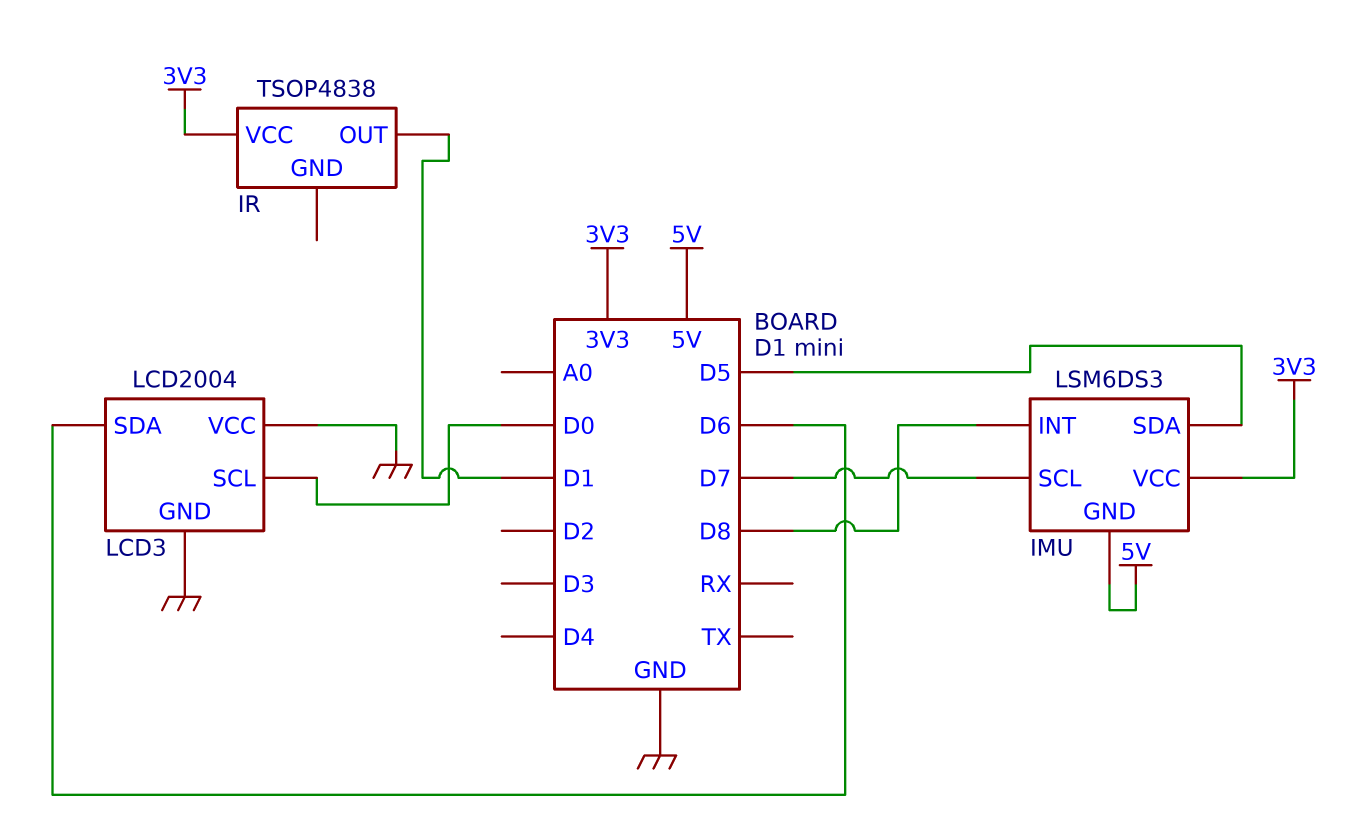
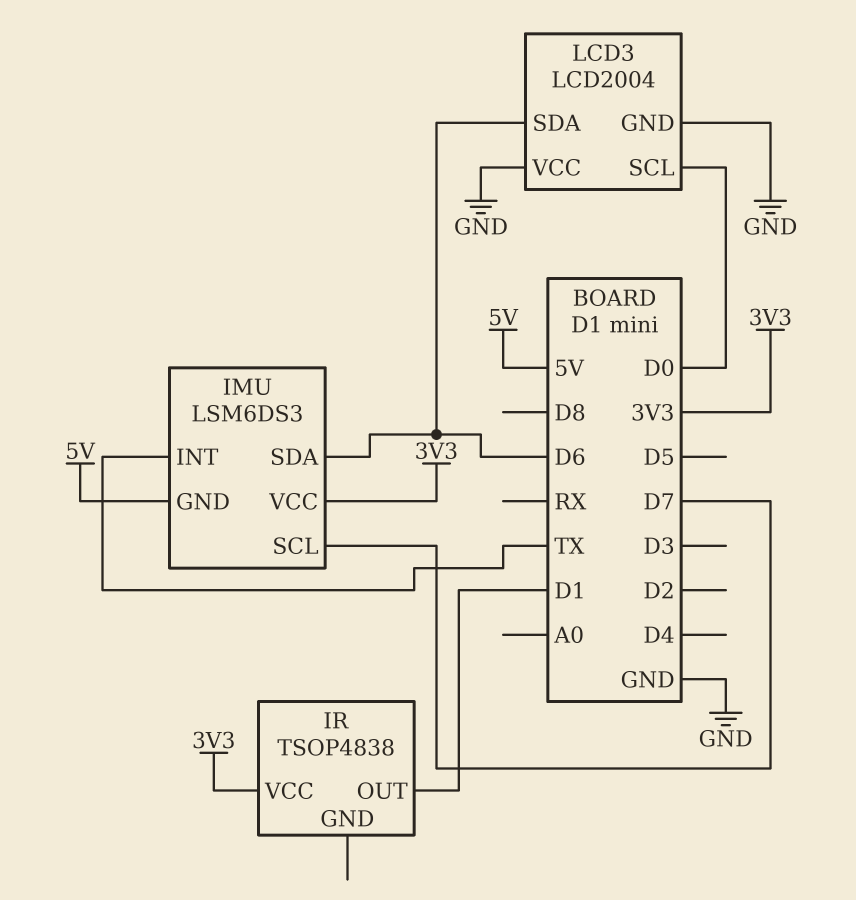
IMU pin INT: D8 -> TX
IMU pin SDA: D5 -> D6

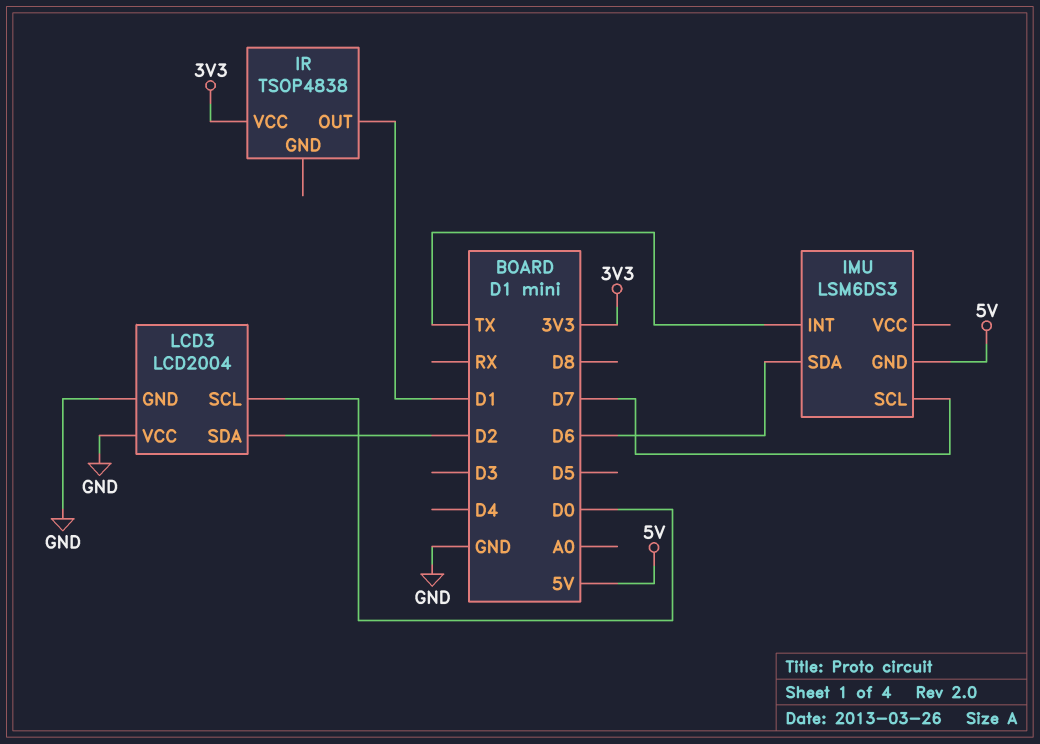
IMU pin VCC: 3V3 -> none
LCD3 pin SDA: D6 -> D2

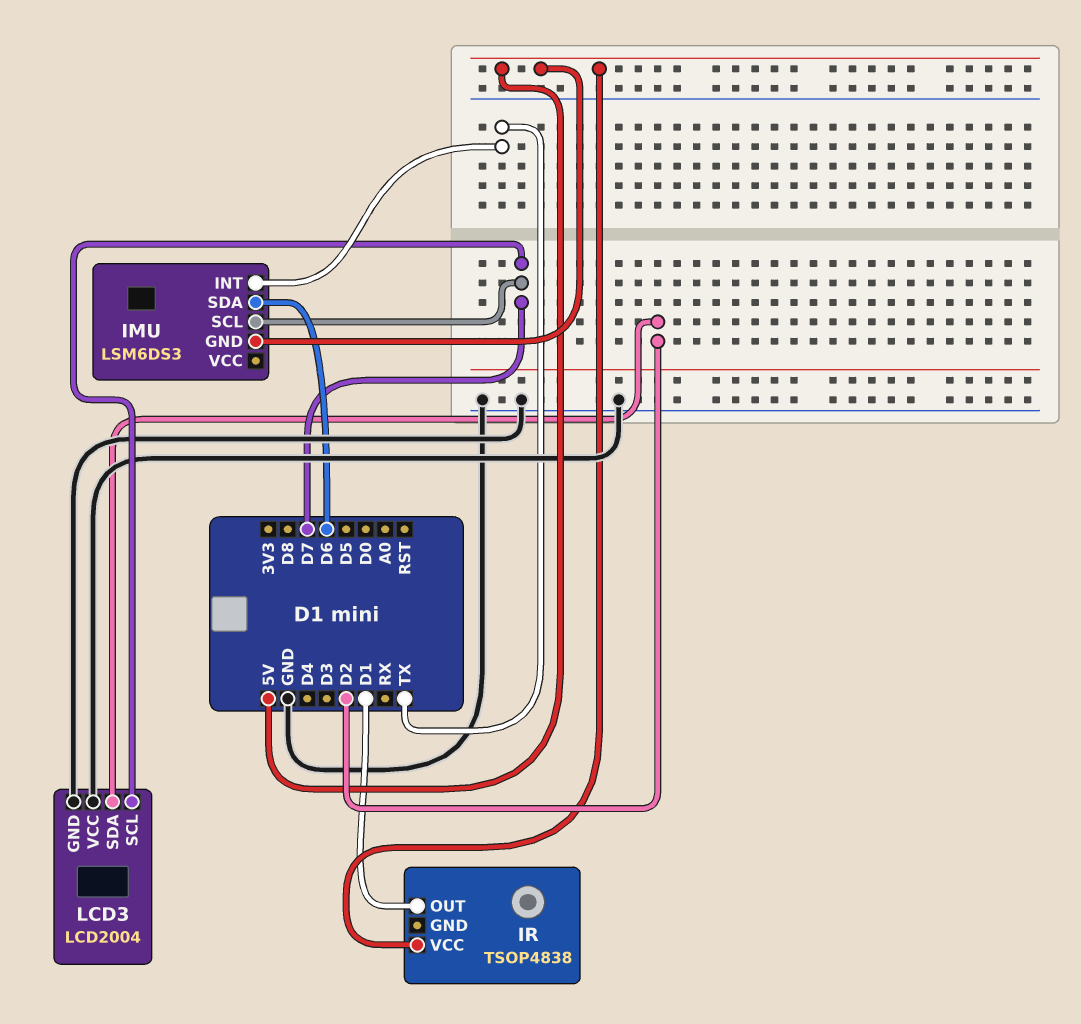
IR pin VCC: 3V3 -> 5V
LCD3 pin SCL: D0 -> D7

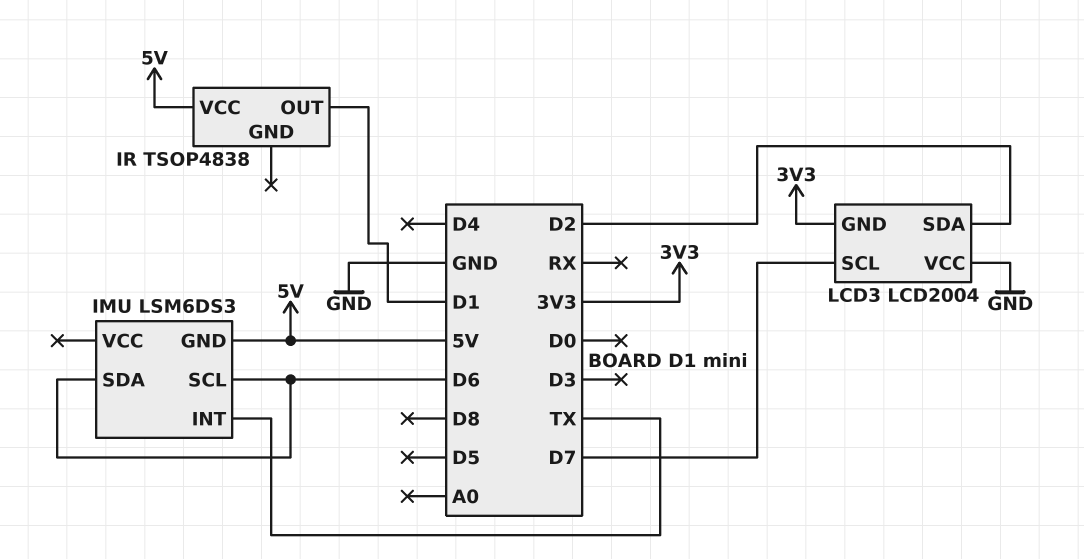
IMU pin SCL: D7 -> D6
LCD3 pin GND: GND -> 3V3

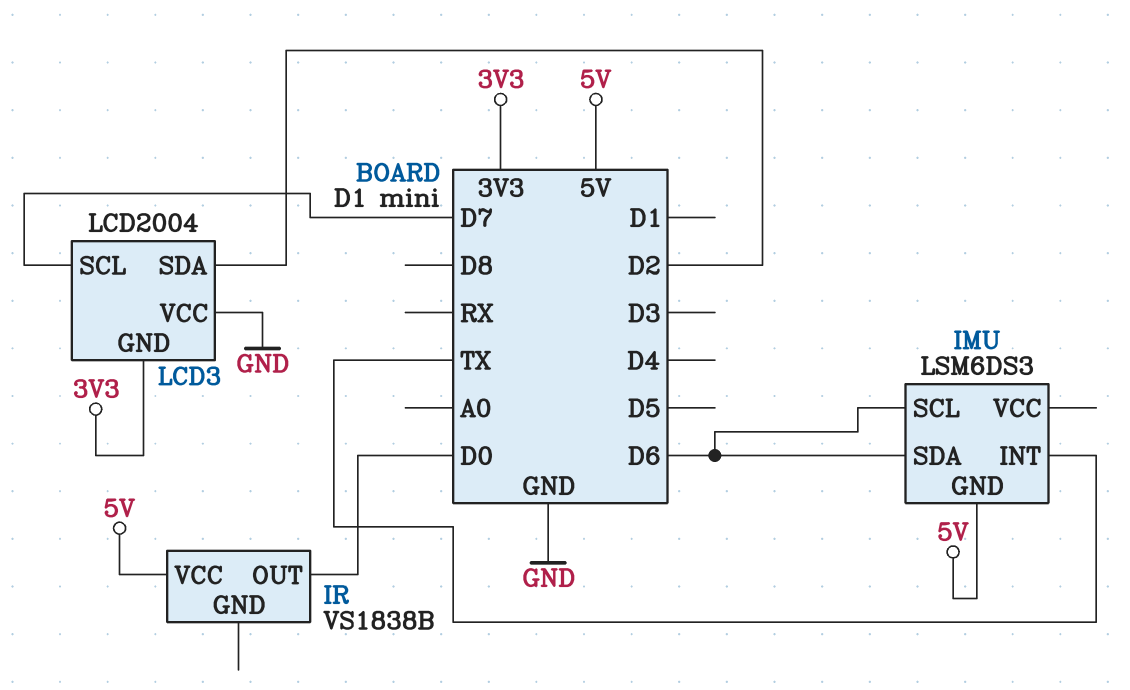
IR: TSOP4838 -> VS1838B
IR pin OUT: D1 -> D0

